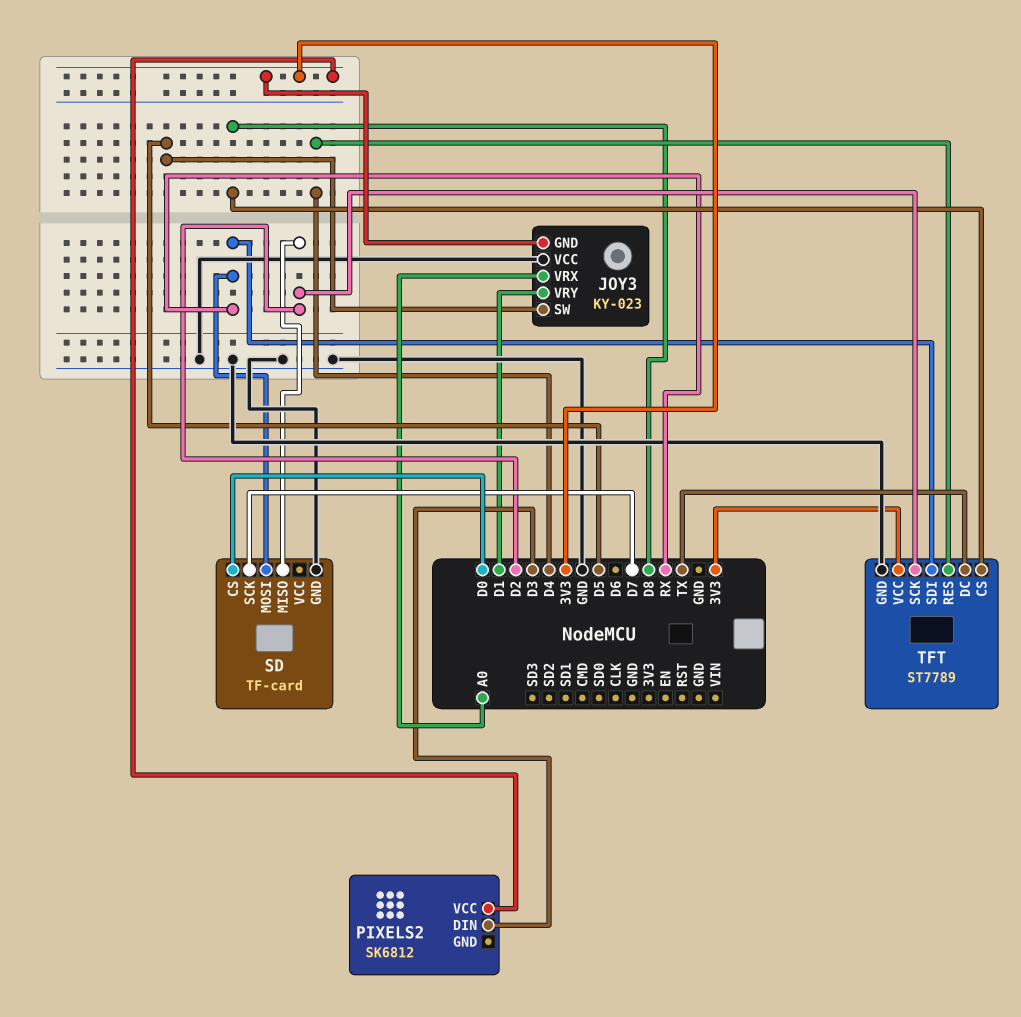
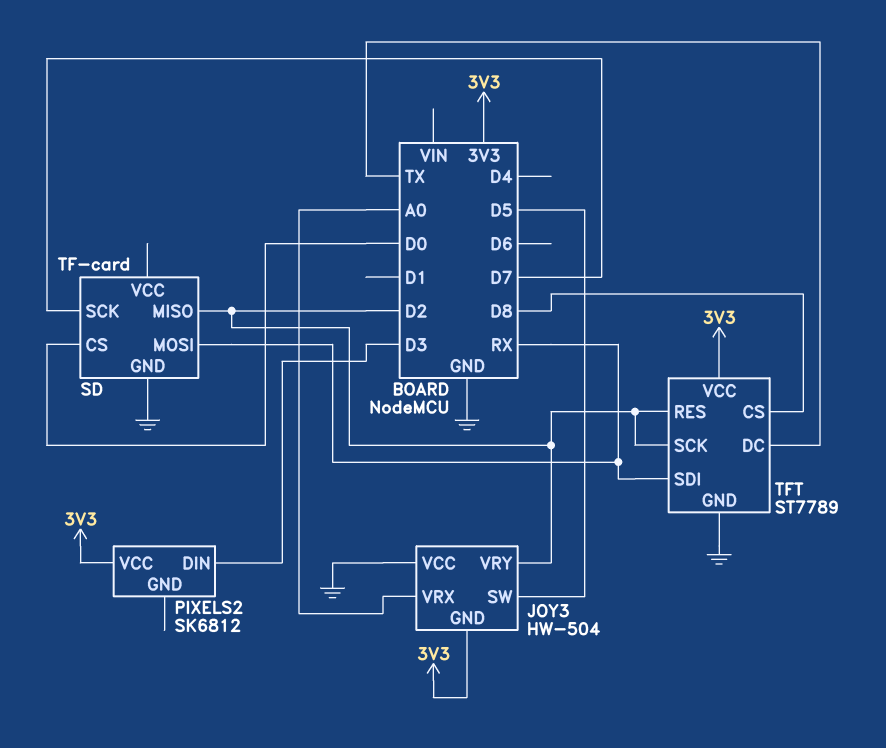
JOY3: KY-023 -> HW-504
JOY3 pin VRY: D1 -> D2
TFT pin RES: D4 -> D2

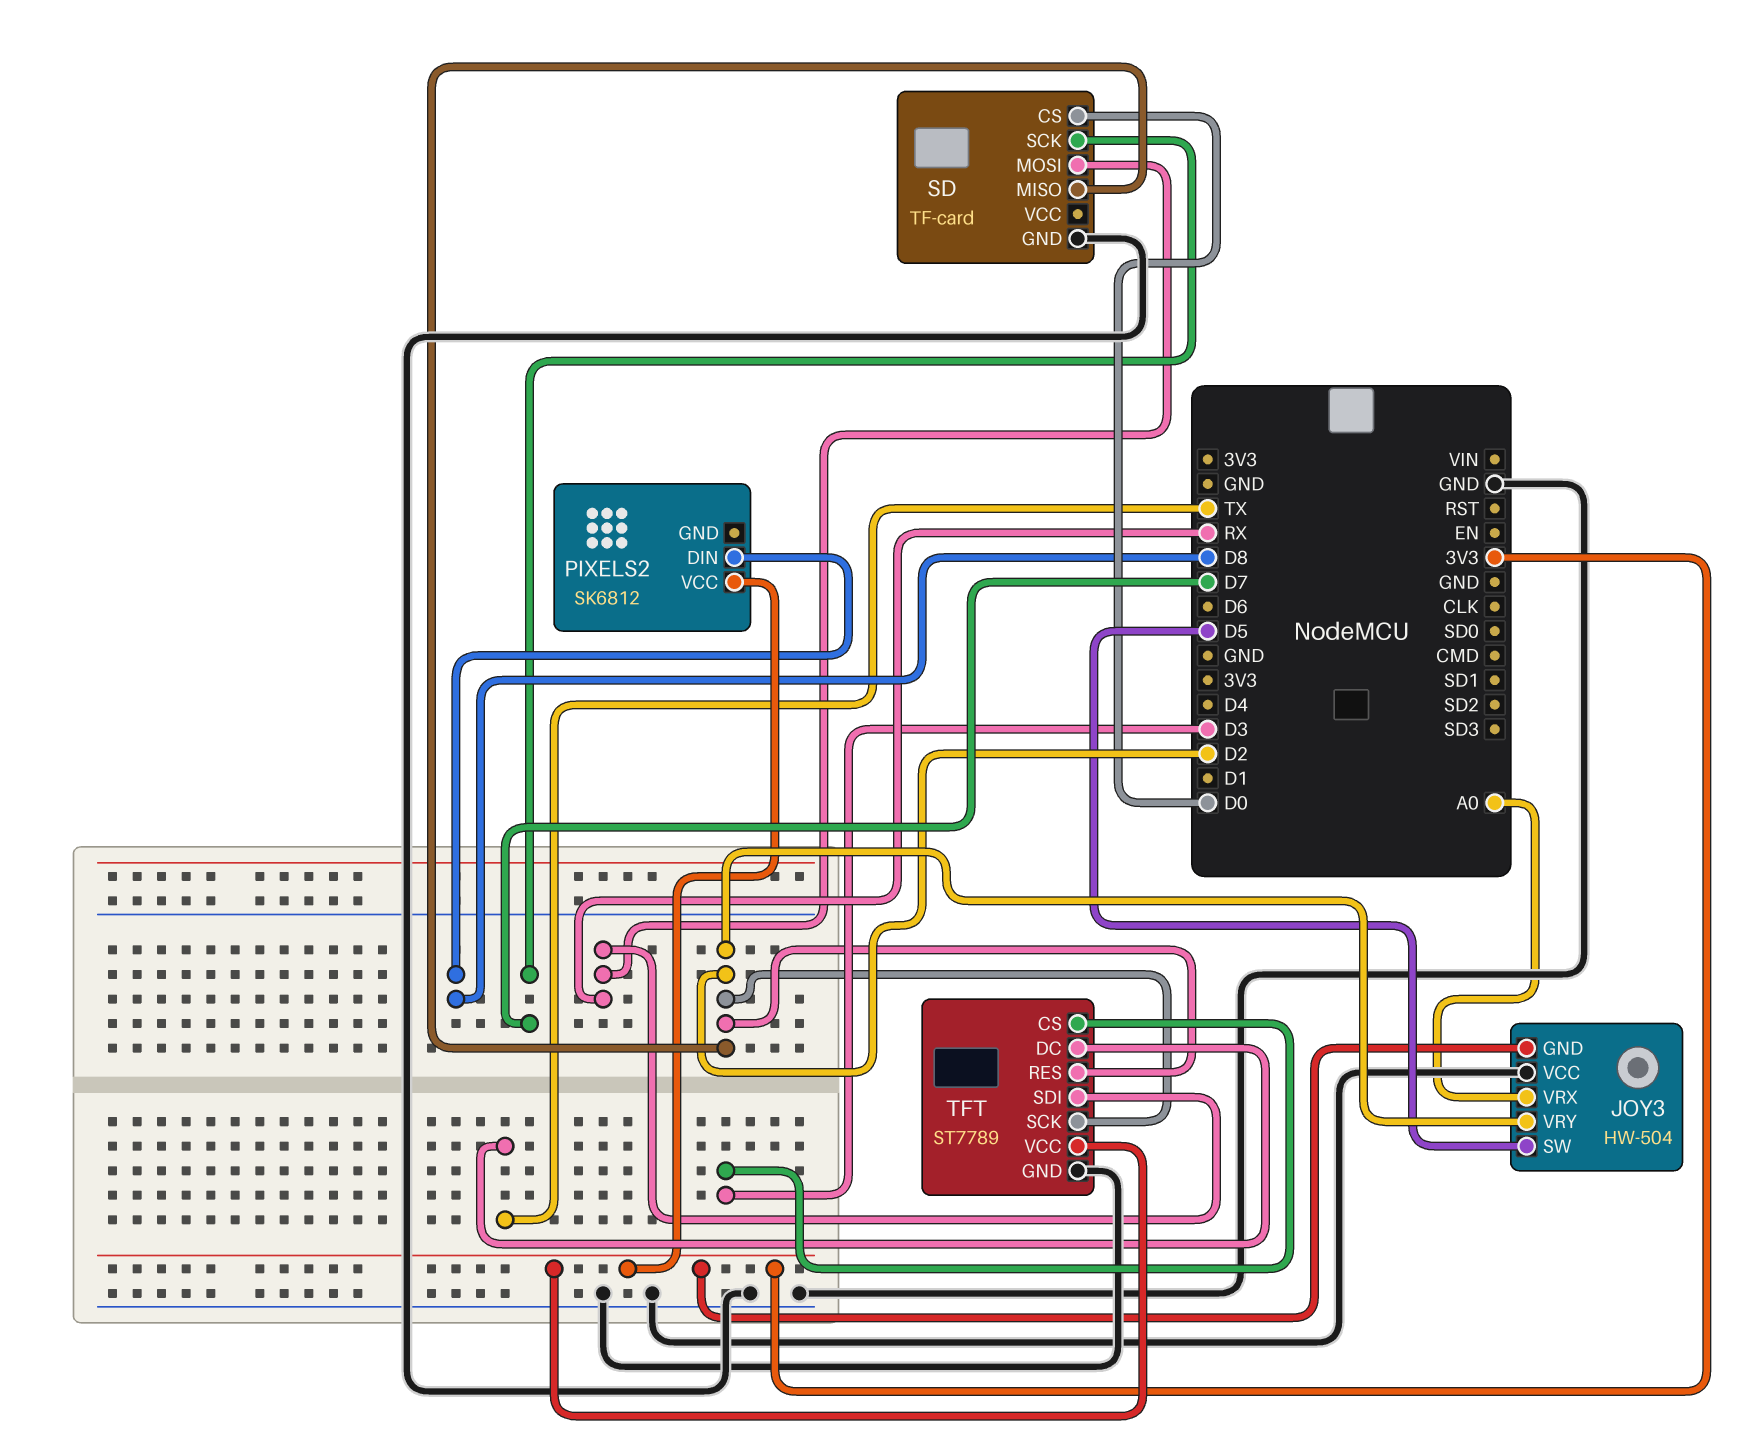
PIXELS2 pin DIN: D3 -> D8
TFT pin CS: D8 -> D3

